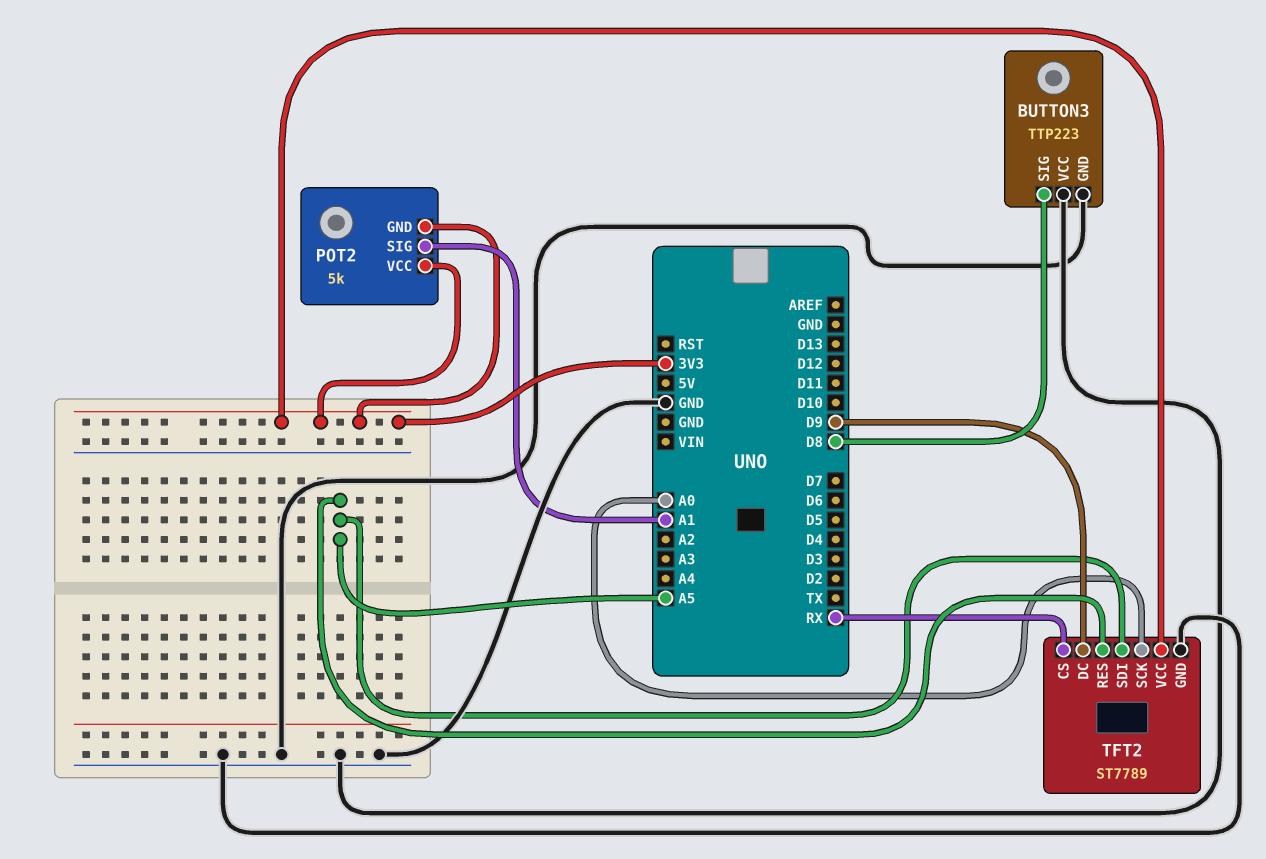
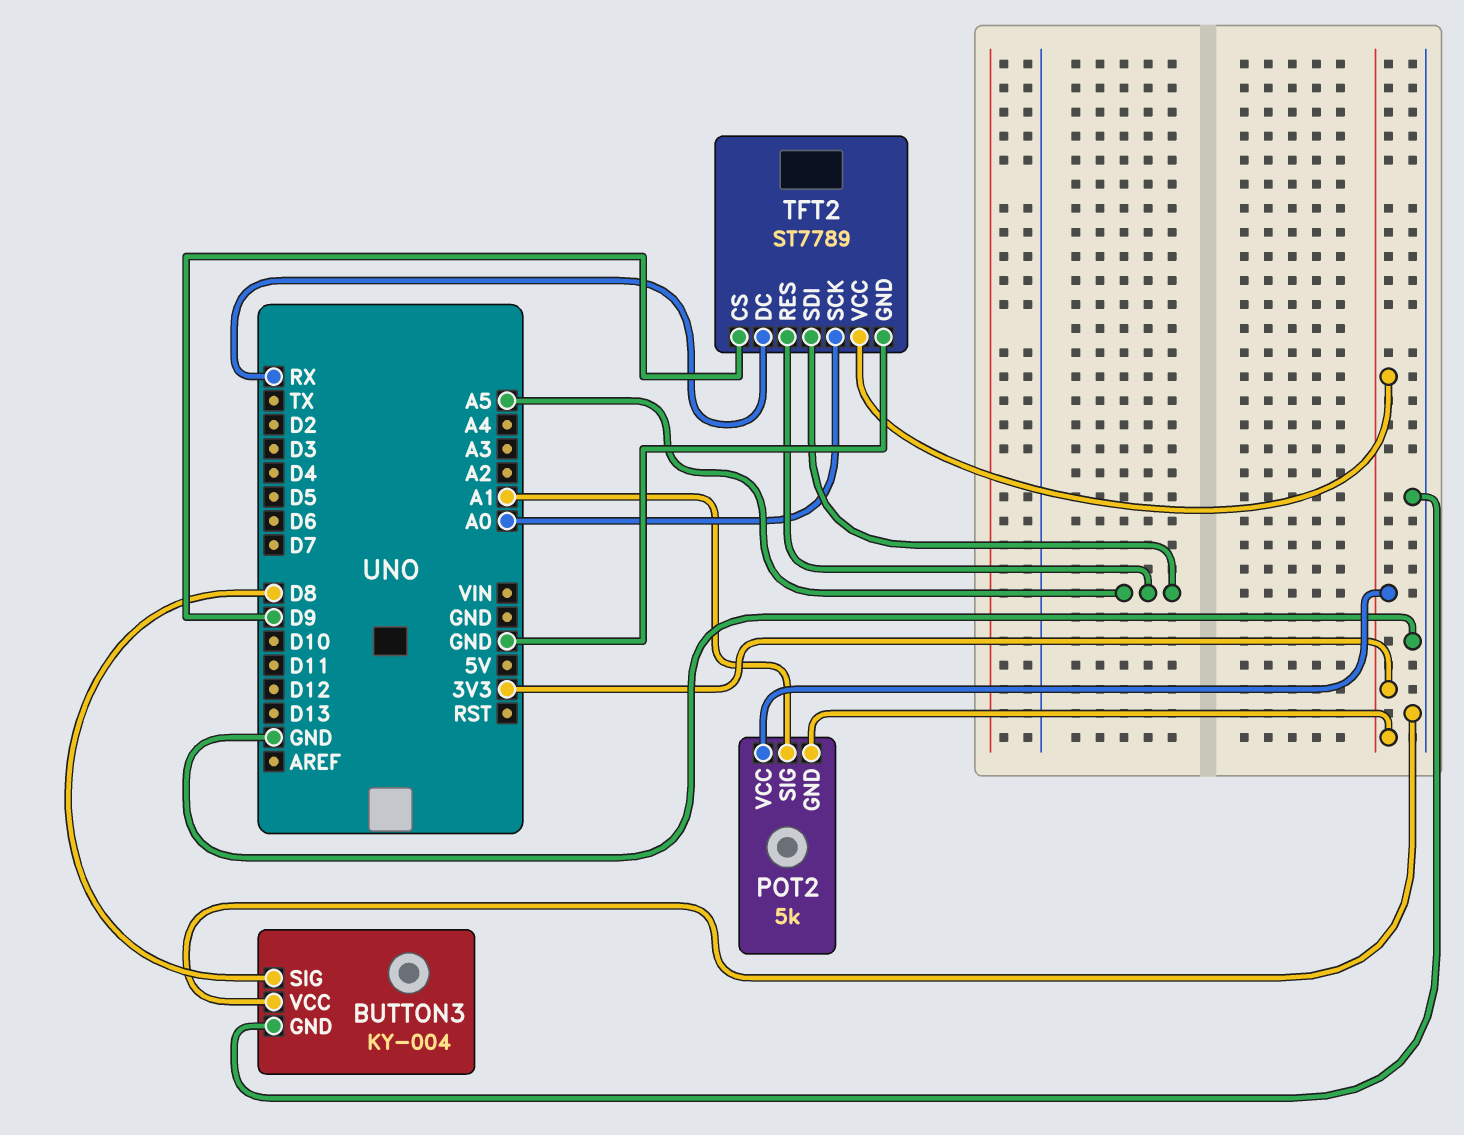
BUTTON3: TTP223 -> KY-004
TFT2 pin CS: RX -> D9
TFT2 pin DC: D9 -> RX

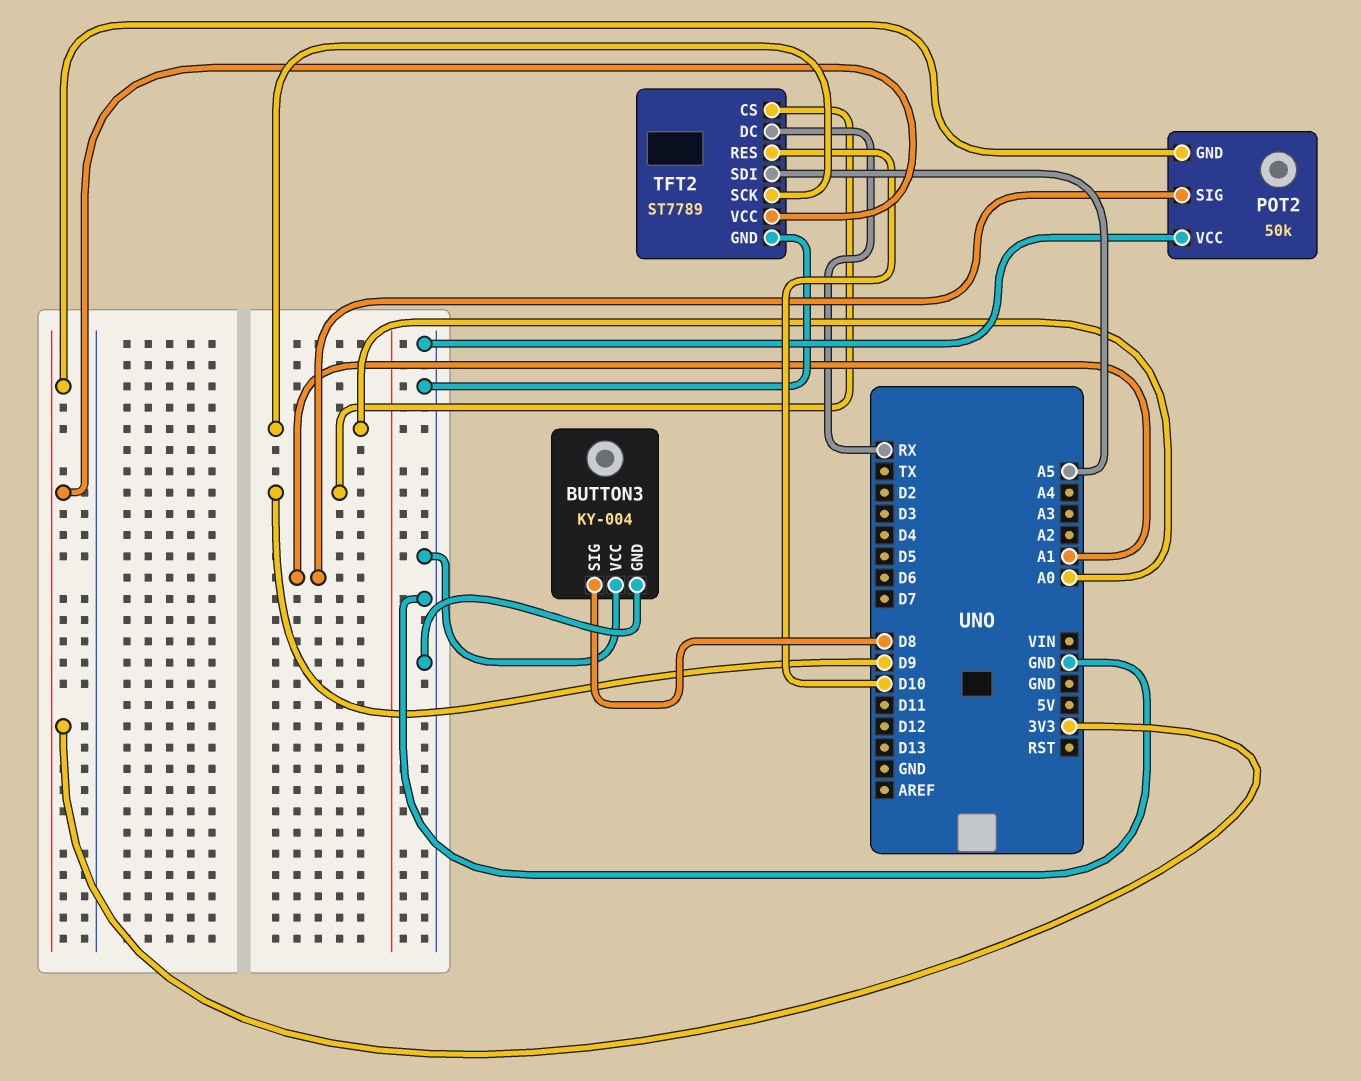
POT2: 5k -> 50k
POT2 pin VCC: 3V3 -> GND
TFT2 pin RES: A5 -> D10

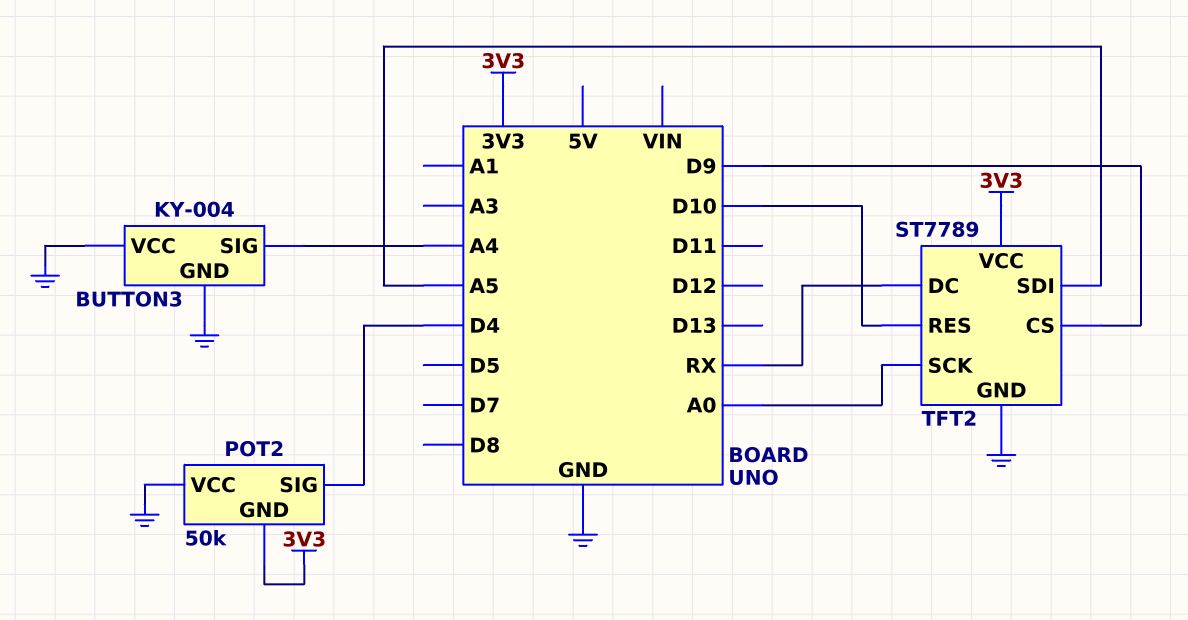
BUTTON3 pin SIG: D8 -> A4
POT2 pin SIG: A1 -> D4

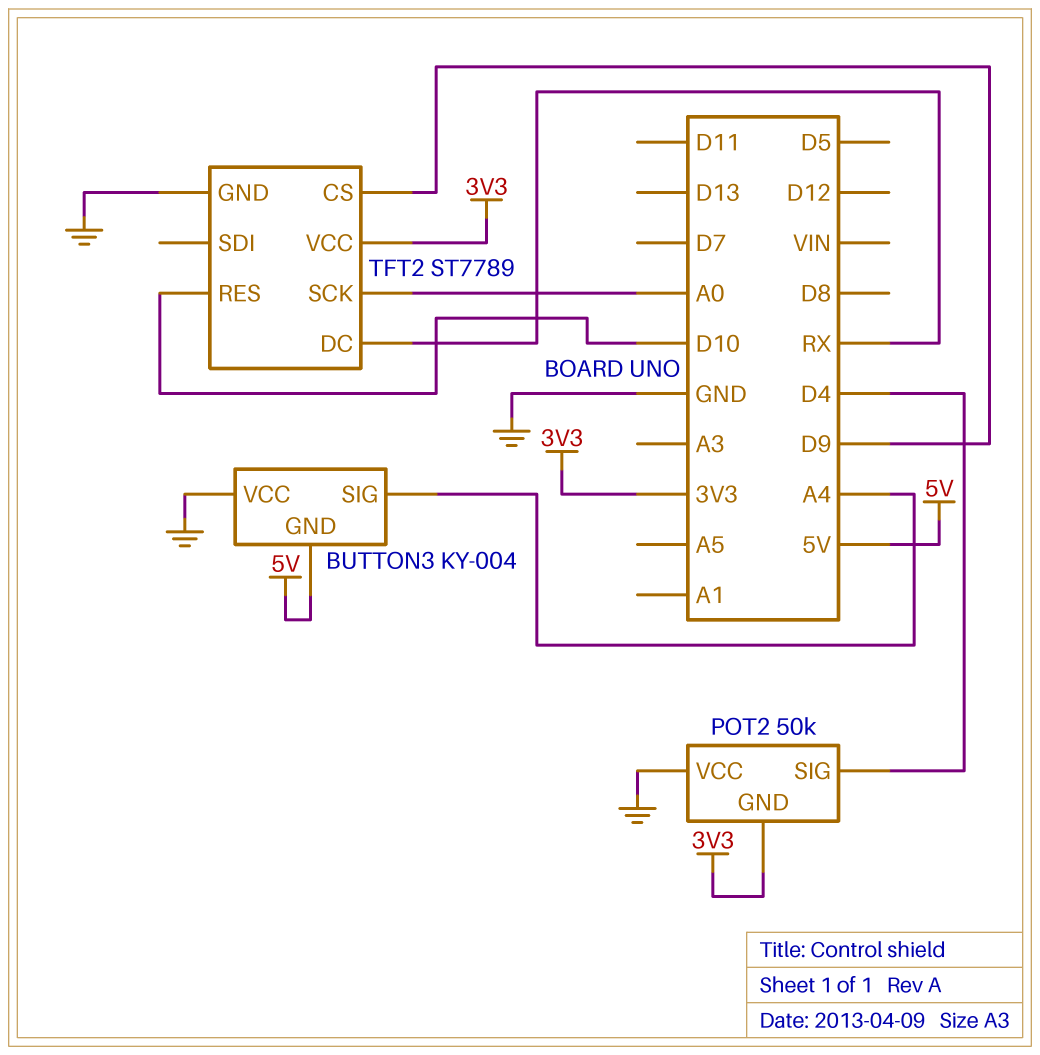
BUTTON3 pin GND: GND -> 5V
TFT2 pin SDI: A5 -> none

